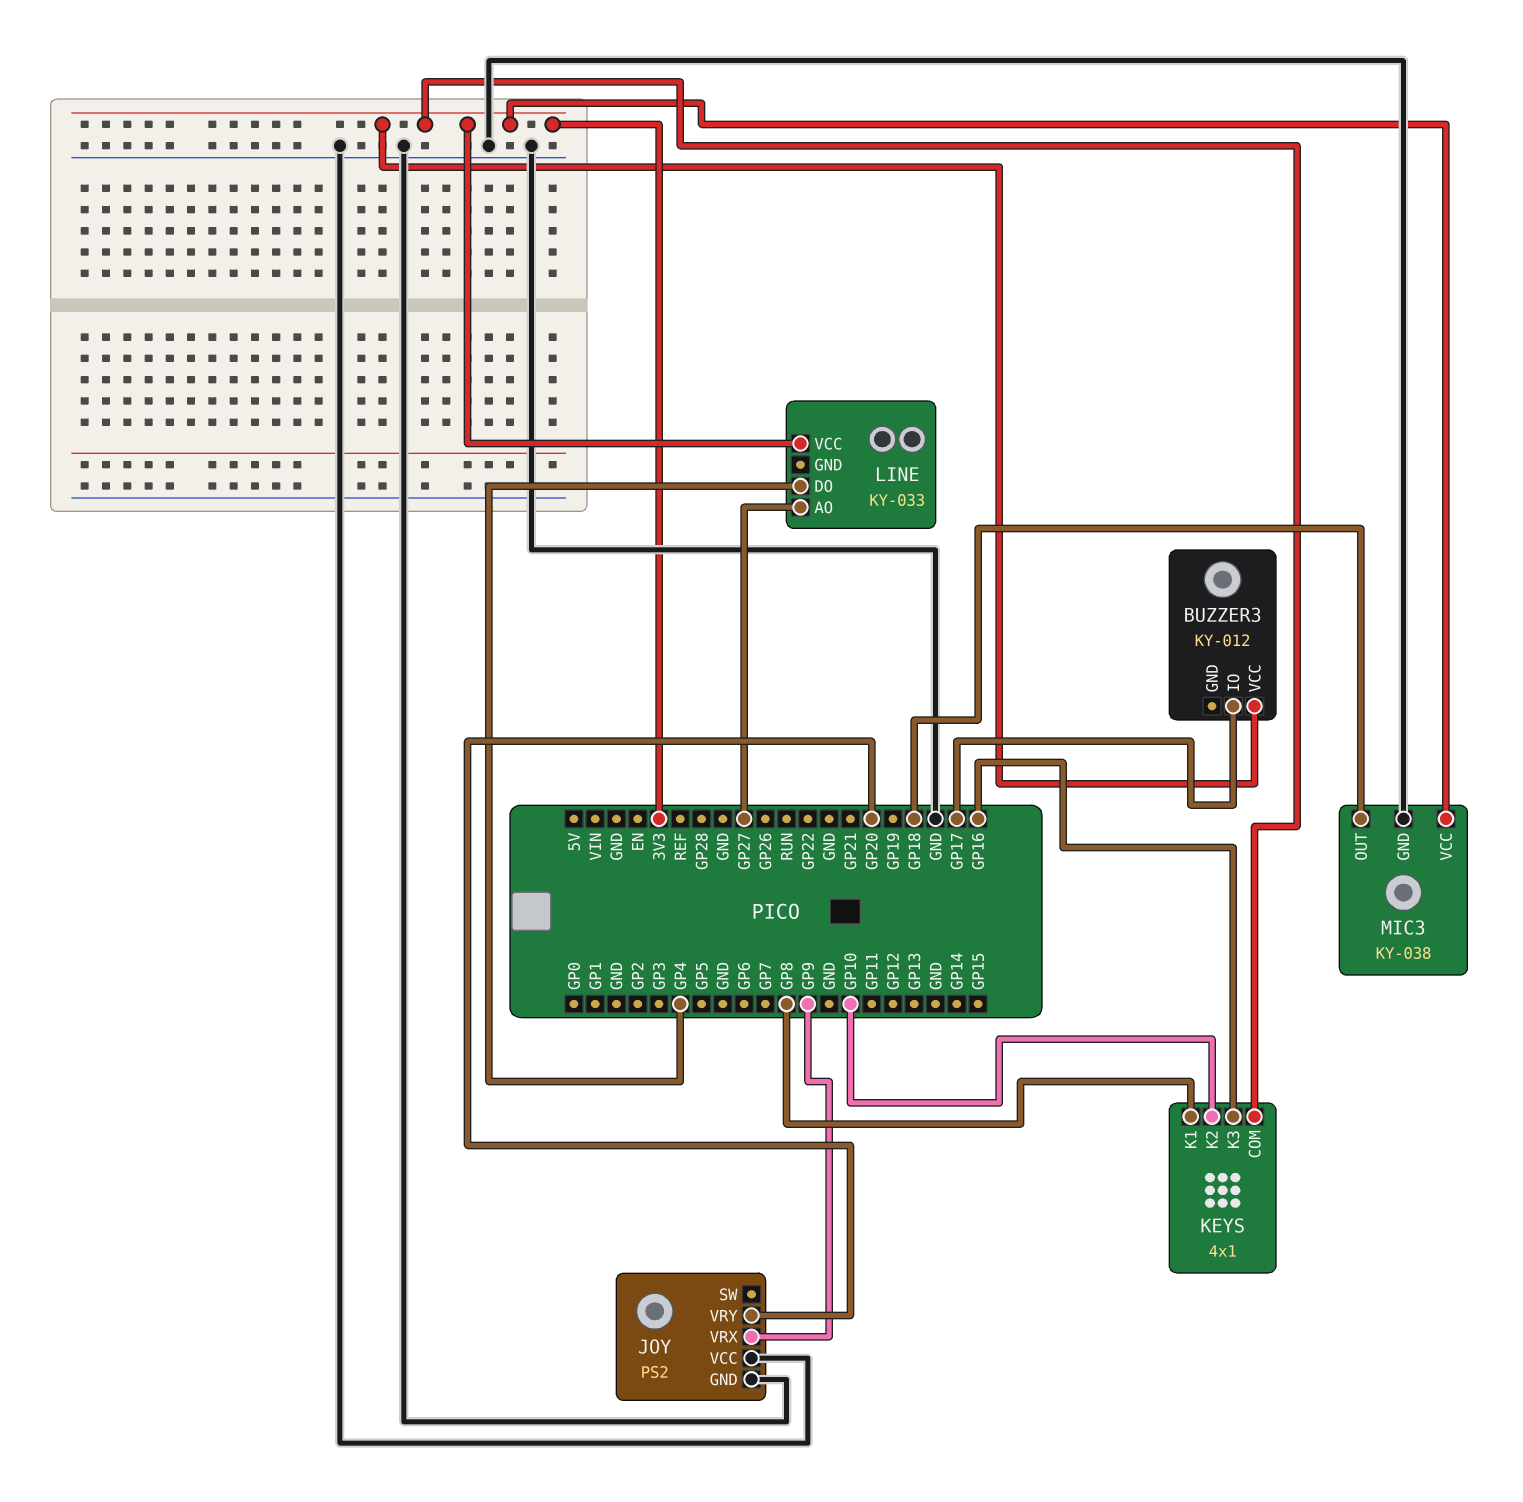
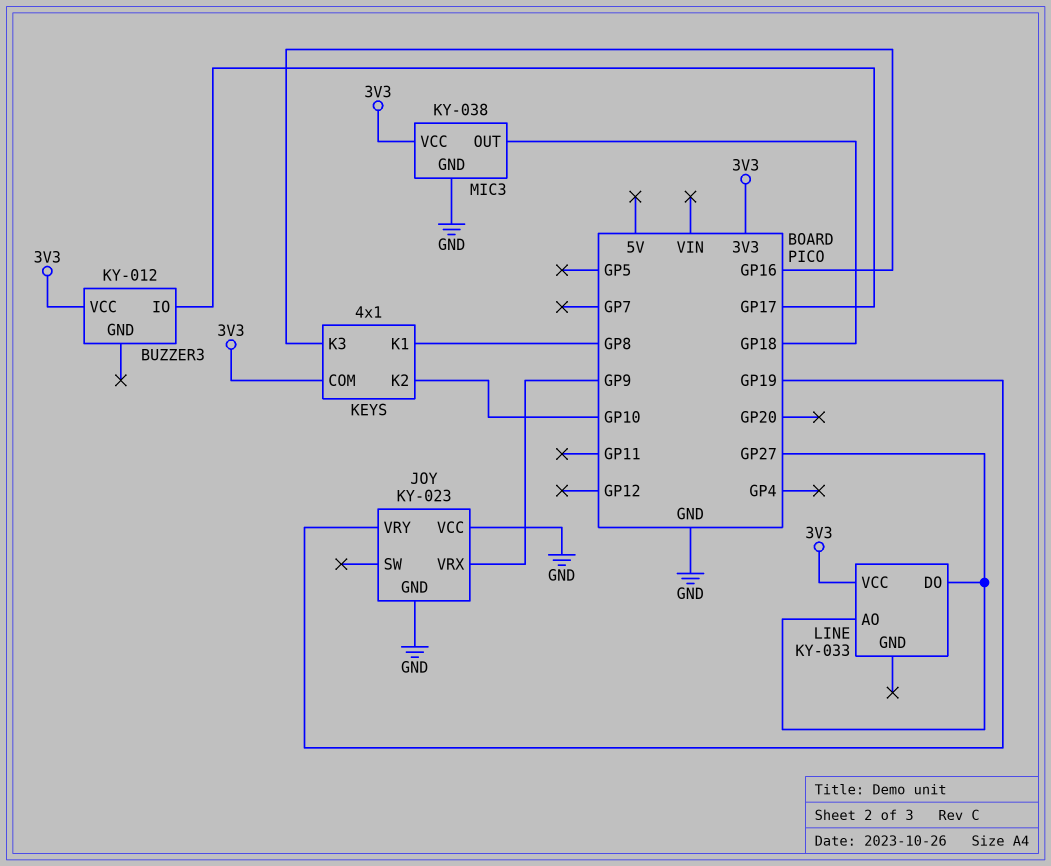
JOY: PS2 -> KY-023
JOY pin VRY: GP20 -> GP19
LINE pin DO: GP4 -> GP27

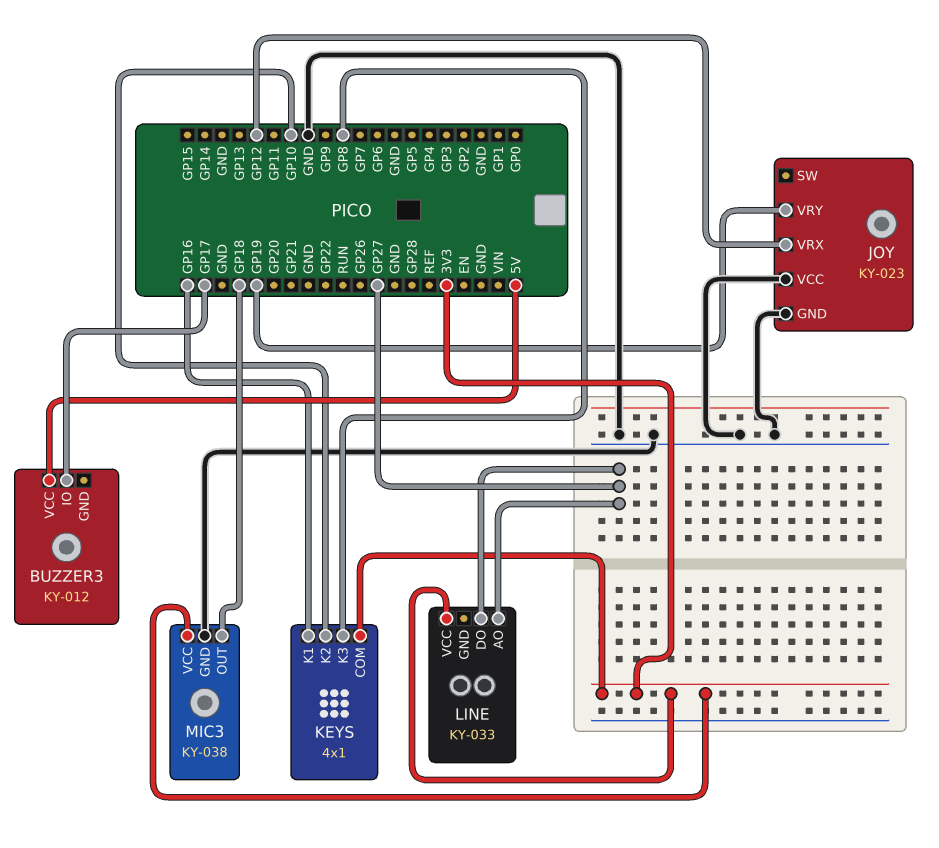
BUZZER3 pin VCC: 3V3 -> 5V
JOY pin VRX: GP9 -> GP12
KEYS pin K1: GP8 -> GP16
KEYS pin K3: GP16 -> GP8

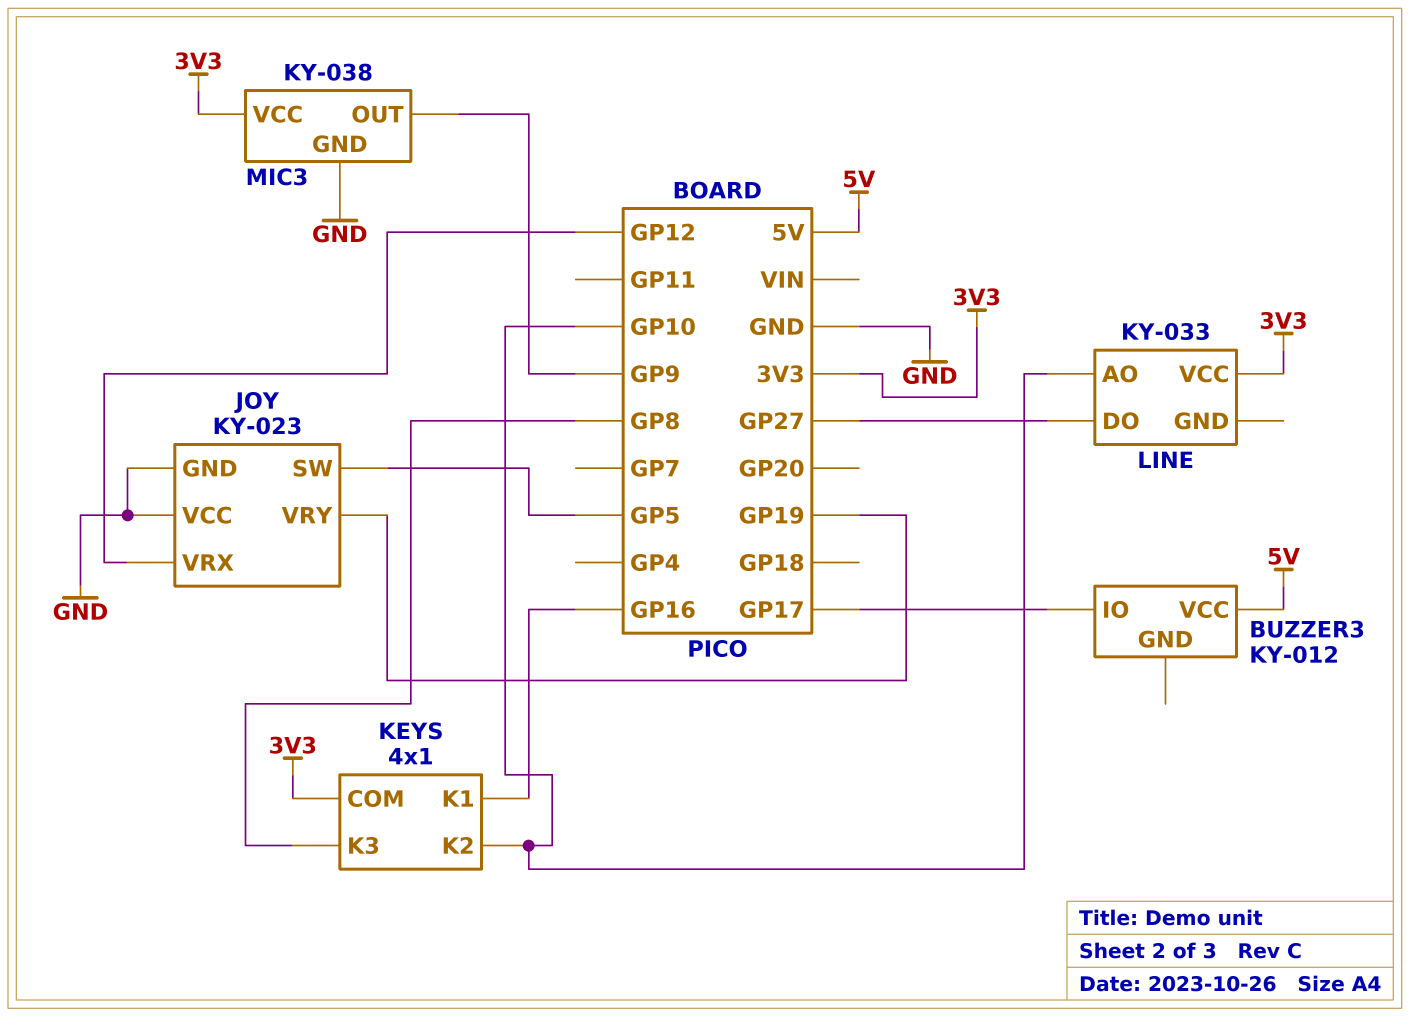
JOY pin SW: none -> GP5
LINE pin AO: GP27 -> GP10
MIC3 pin OUT: GP18 -> GP9

